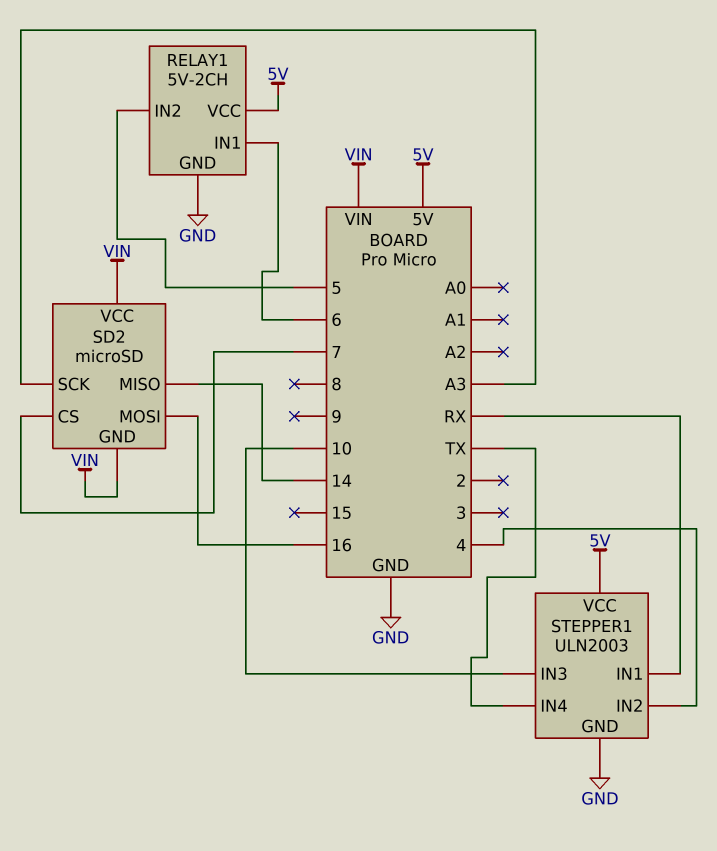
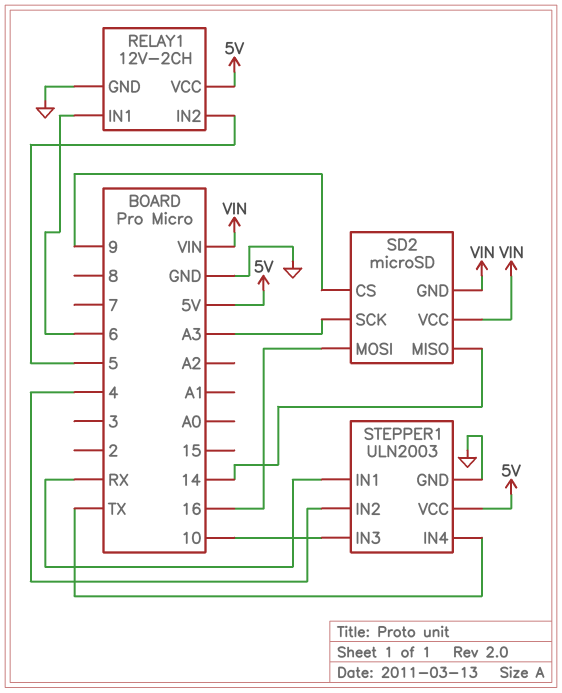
RELAY1: 5V-2CH -> 12V-2CH
SD2 pin CS: 7 -> 9

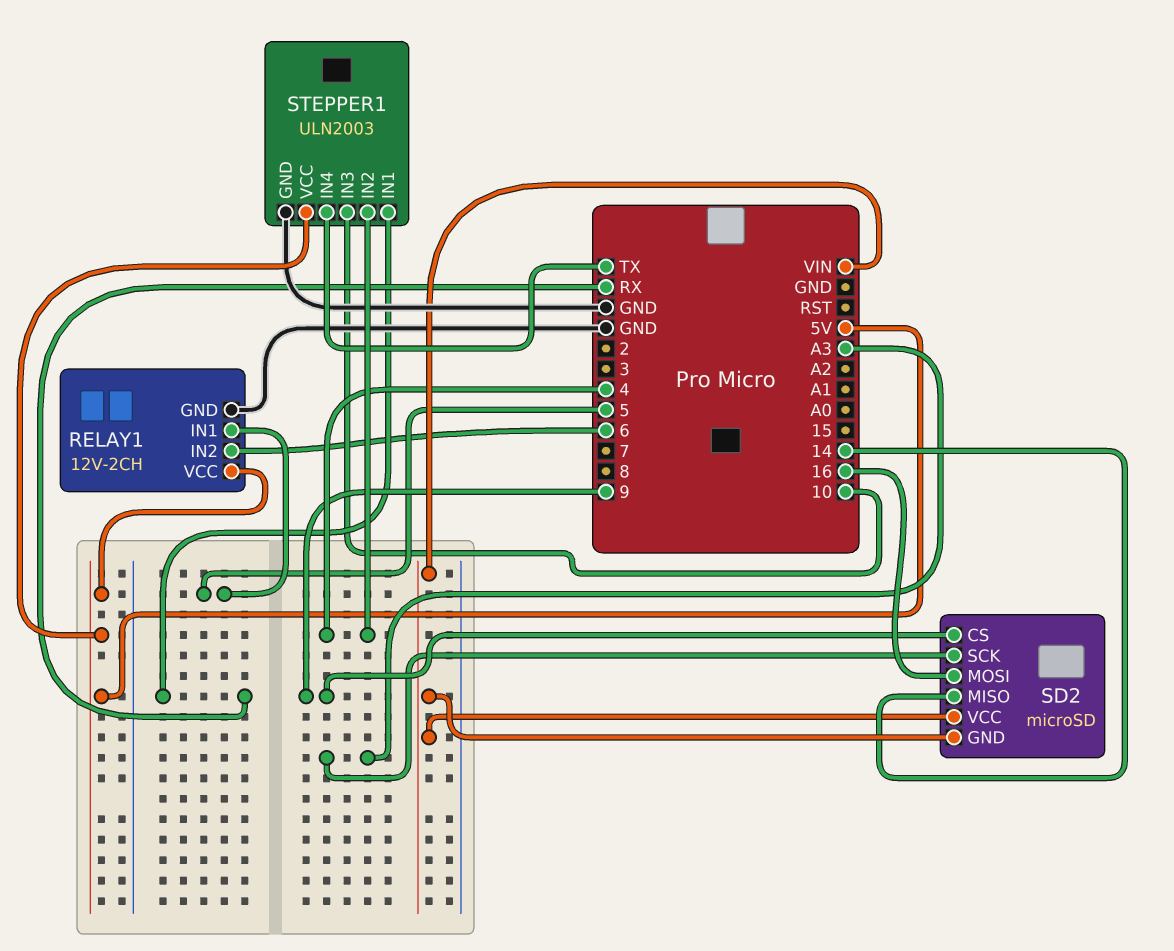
RELAY1 pin IN1: 6 -> 5
RELAY1 pin IN2: 5 -> 6

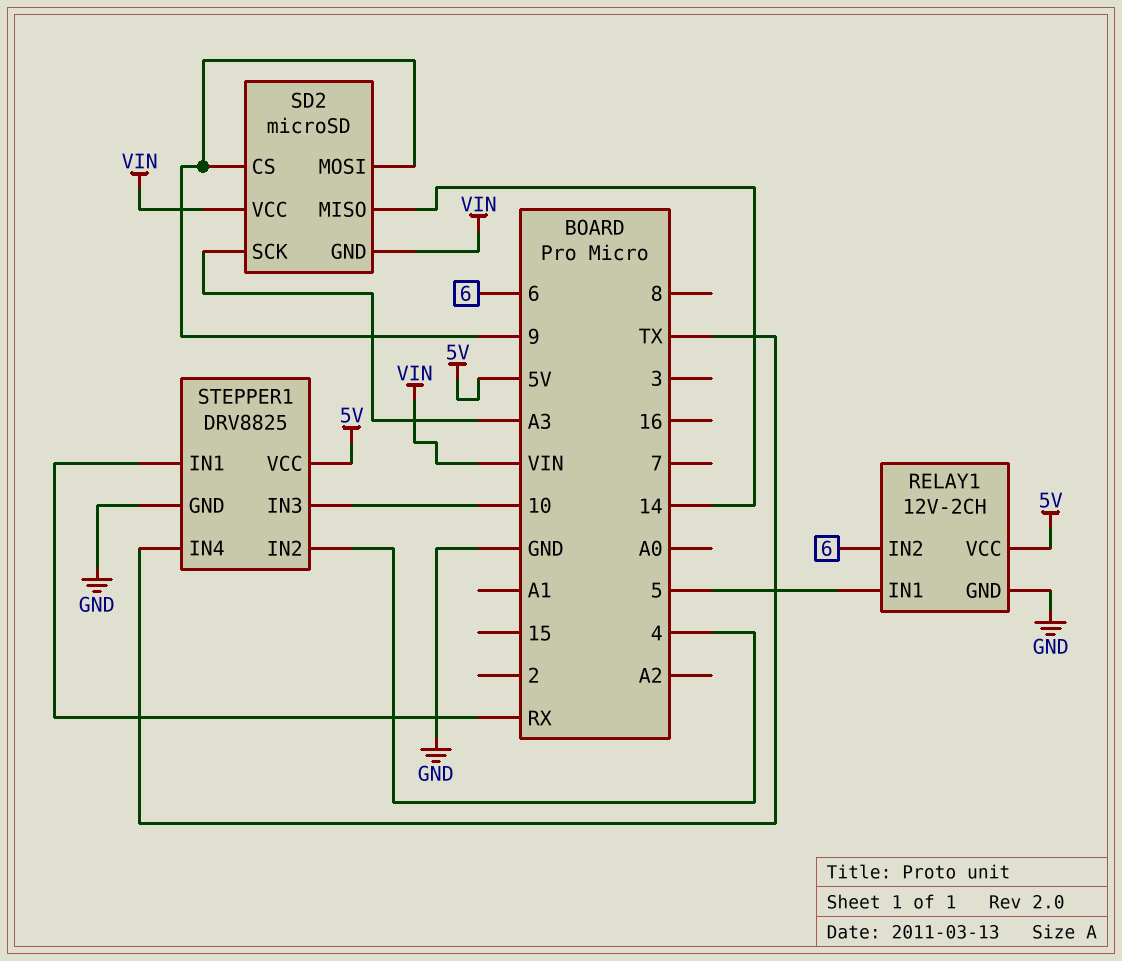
SD2 pin MOSI: 16 -> 9
STEPPER1: ULN2003 -> DRV8825

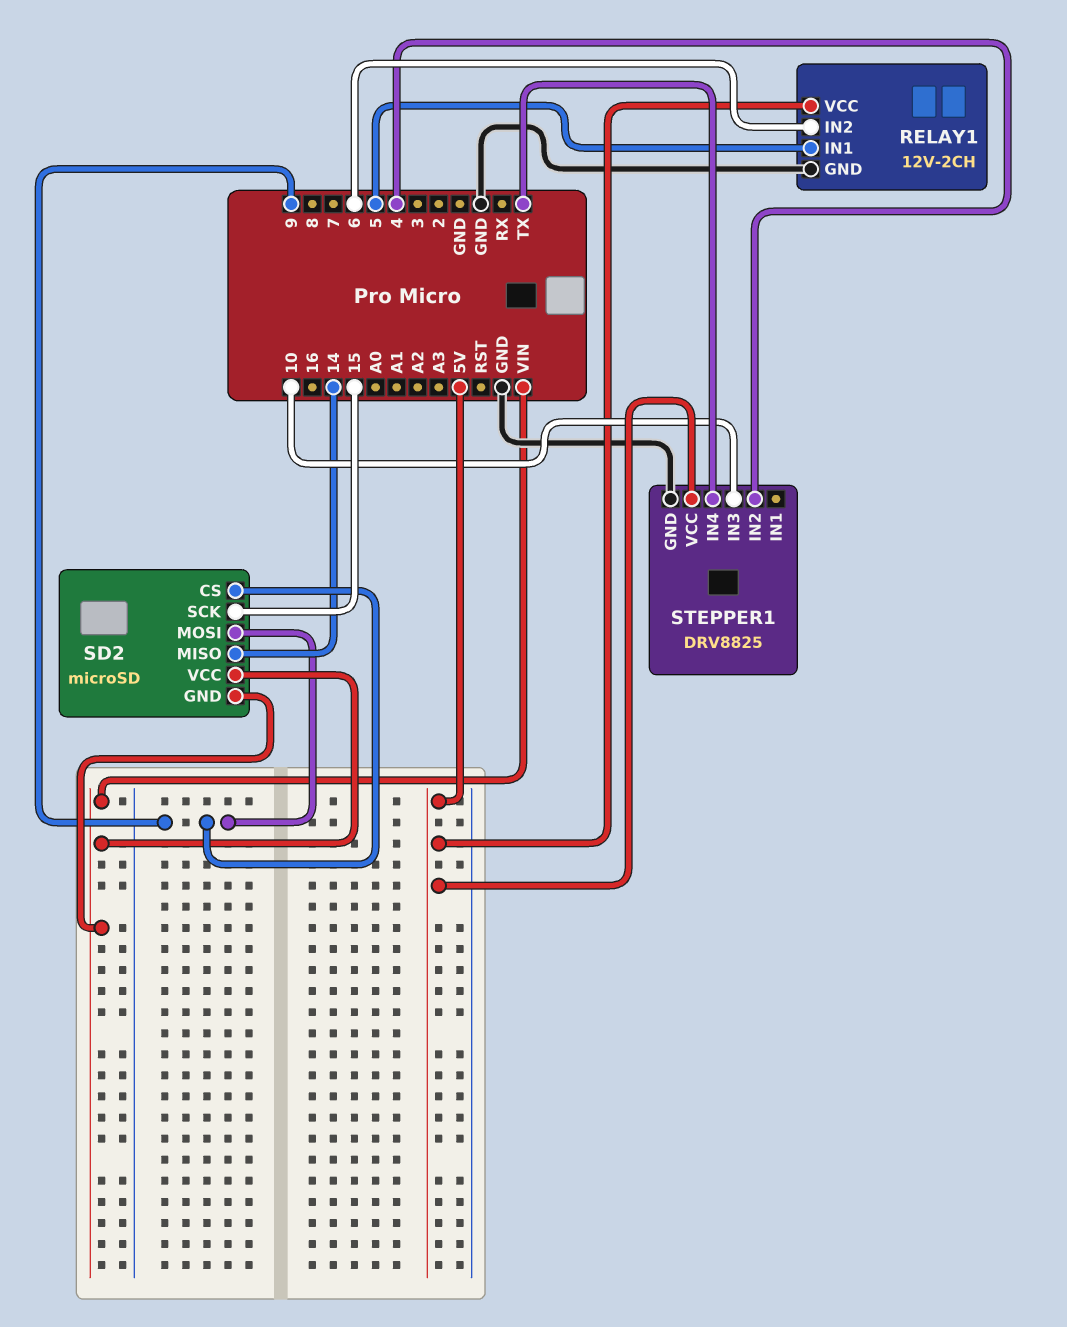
SD2 pin SCK: A3 -> 15
STEPPER1 pin IN1: RX -> none

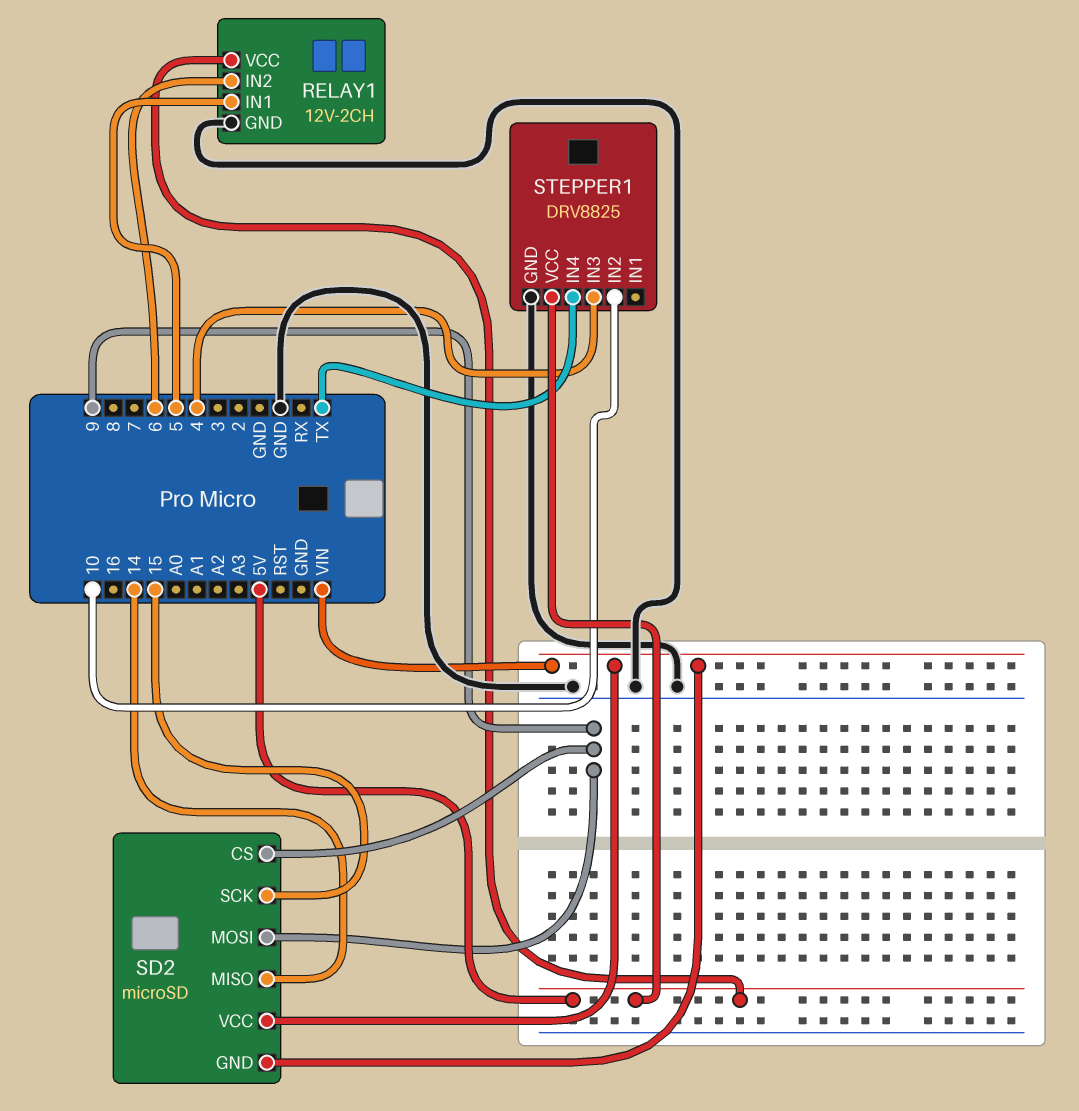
STEPPER1 pin IN2: 4 -> 10
STEPPER1 pin IN3: 10 -> 4

